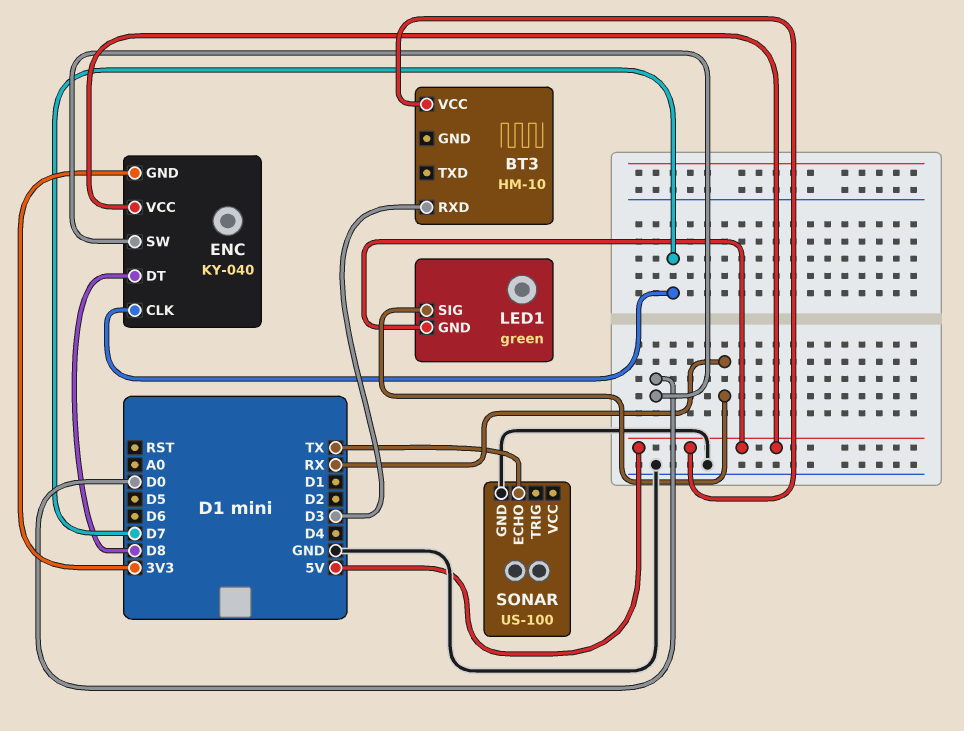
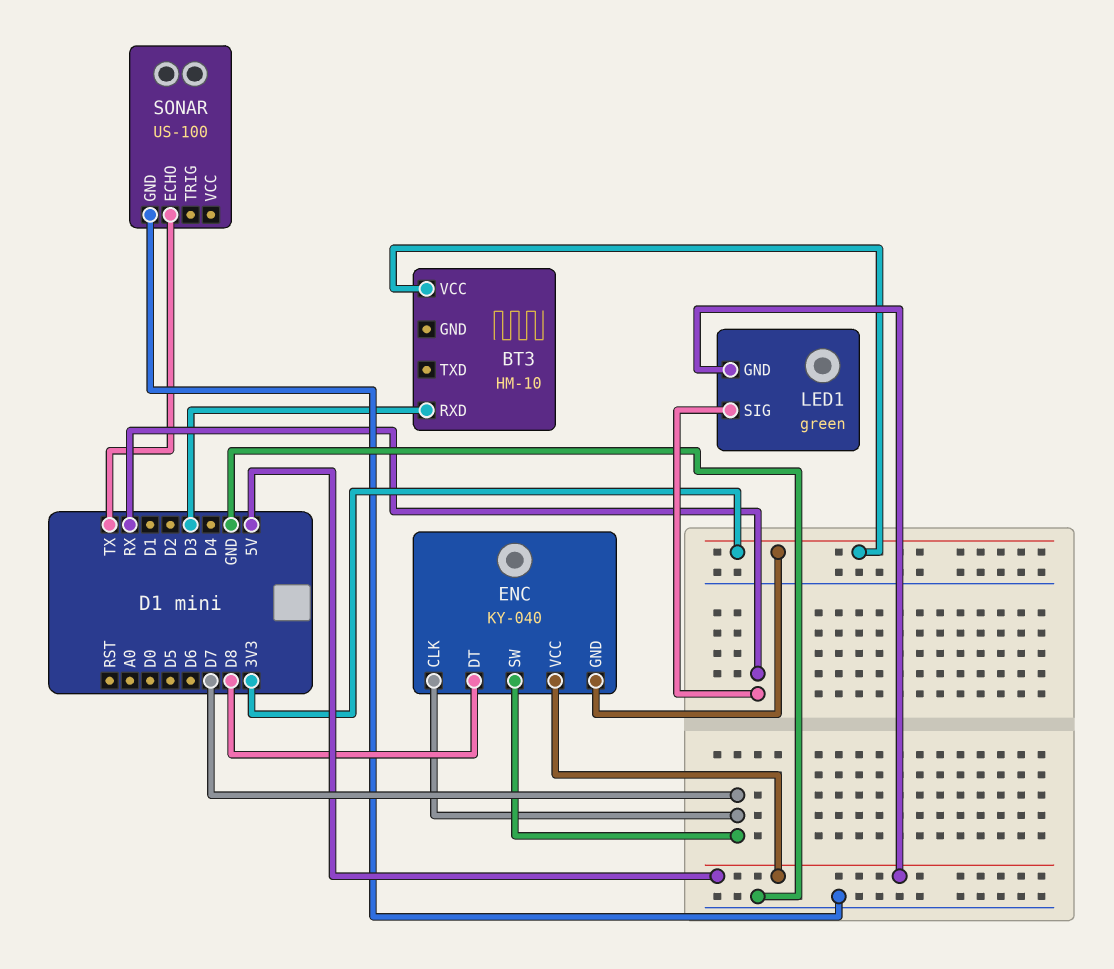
BT3 pin VCC: 5V -> 3V3
ENC pin SW: D0 -> D7

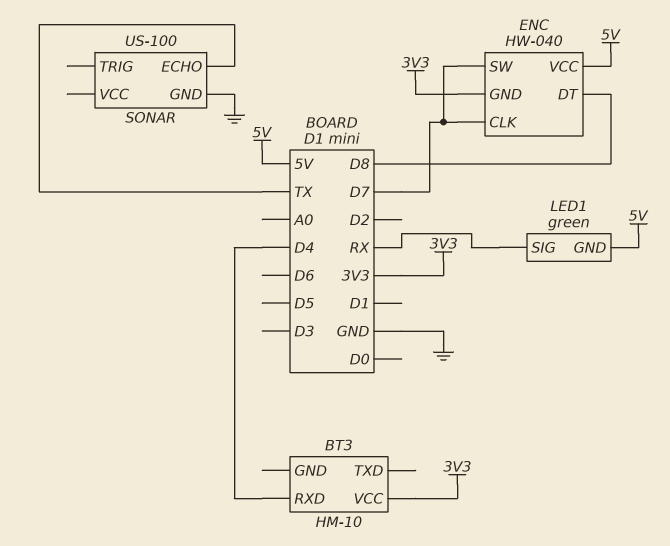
BT3 pin RXD: D3 -> D4
ENC: KY-040 -> HW-040

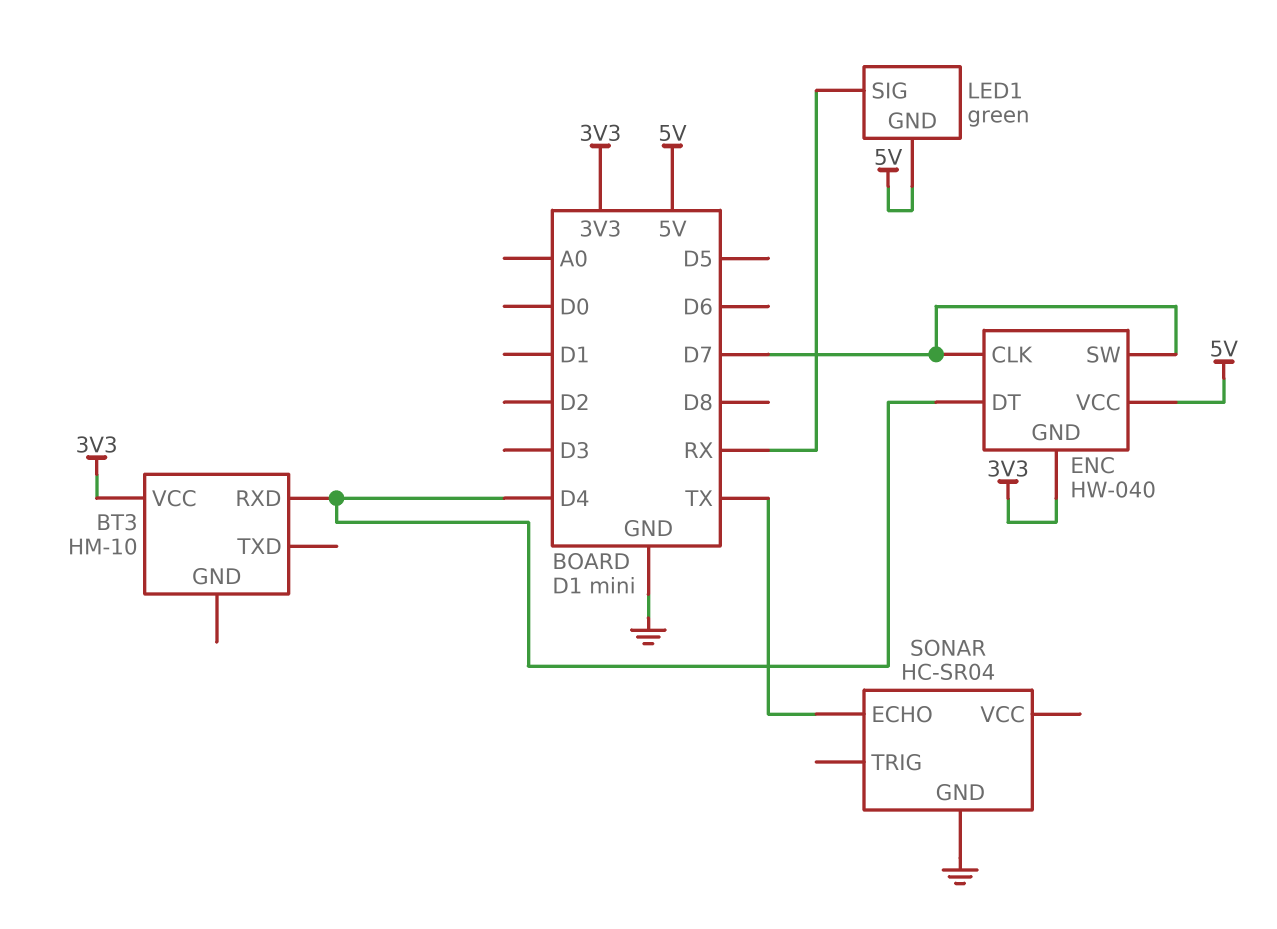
ENC pin DT: D8 -> D4
SONAR: US-100 -> HC-SR04

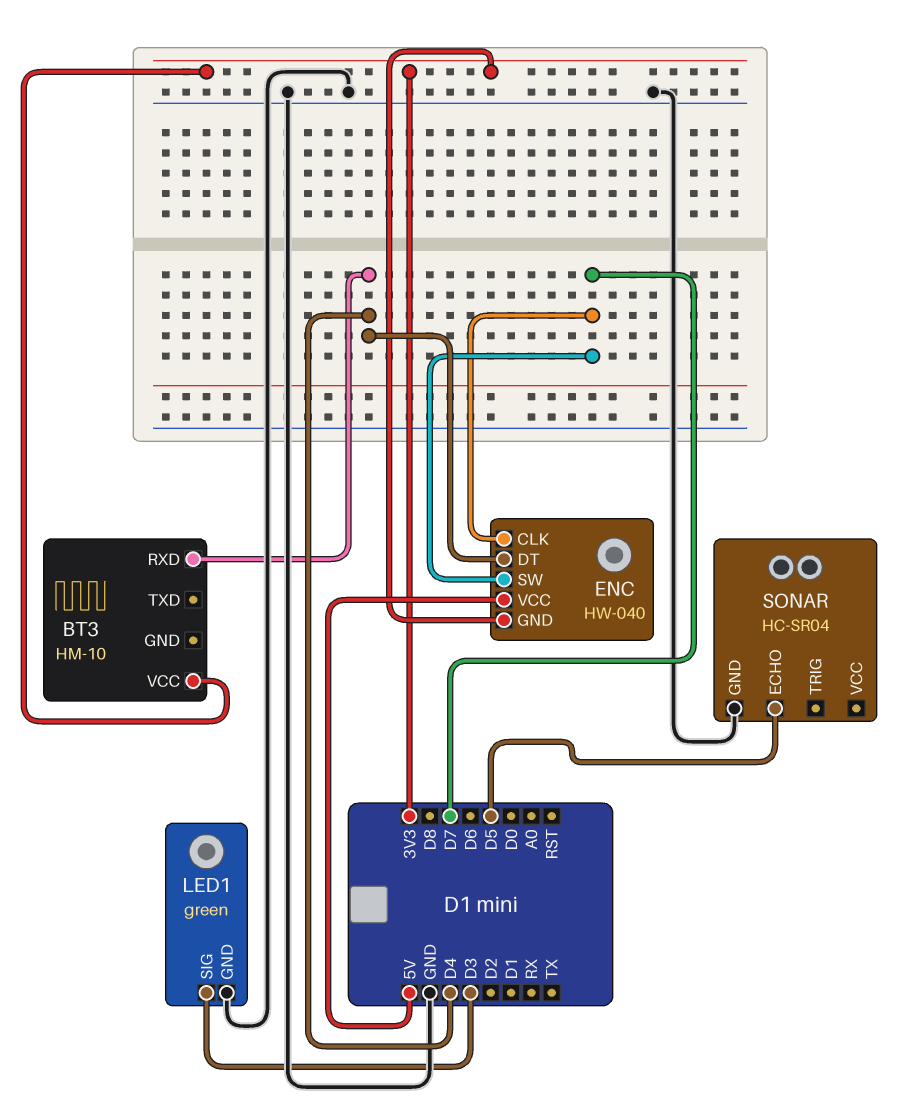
LED1 pin GND: 5V -> GND
LED1 pin SIG: RX -> D3
SONAR pin ECHO: TX -> D5

